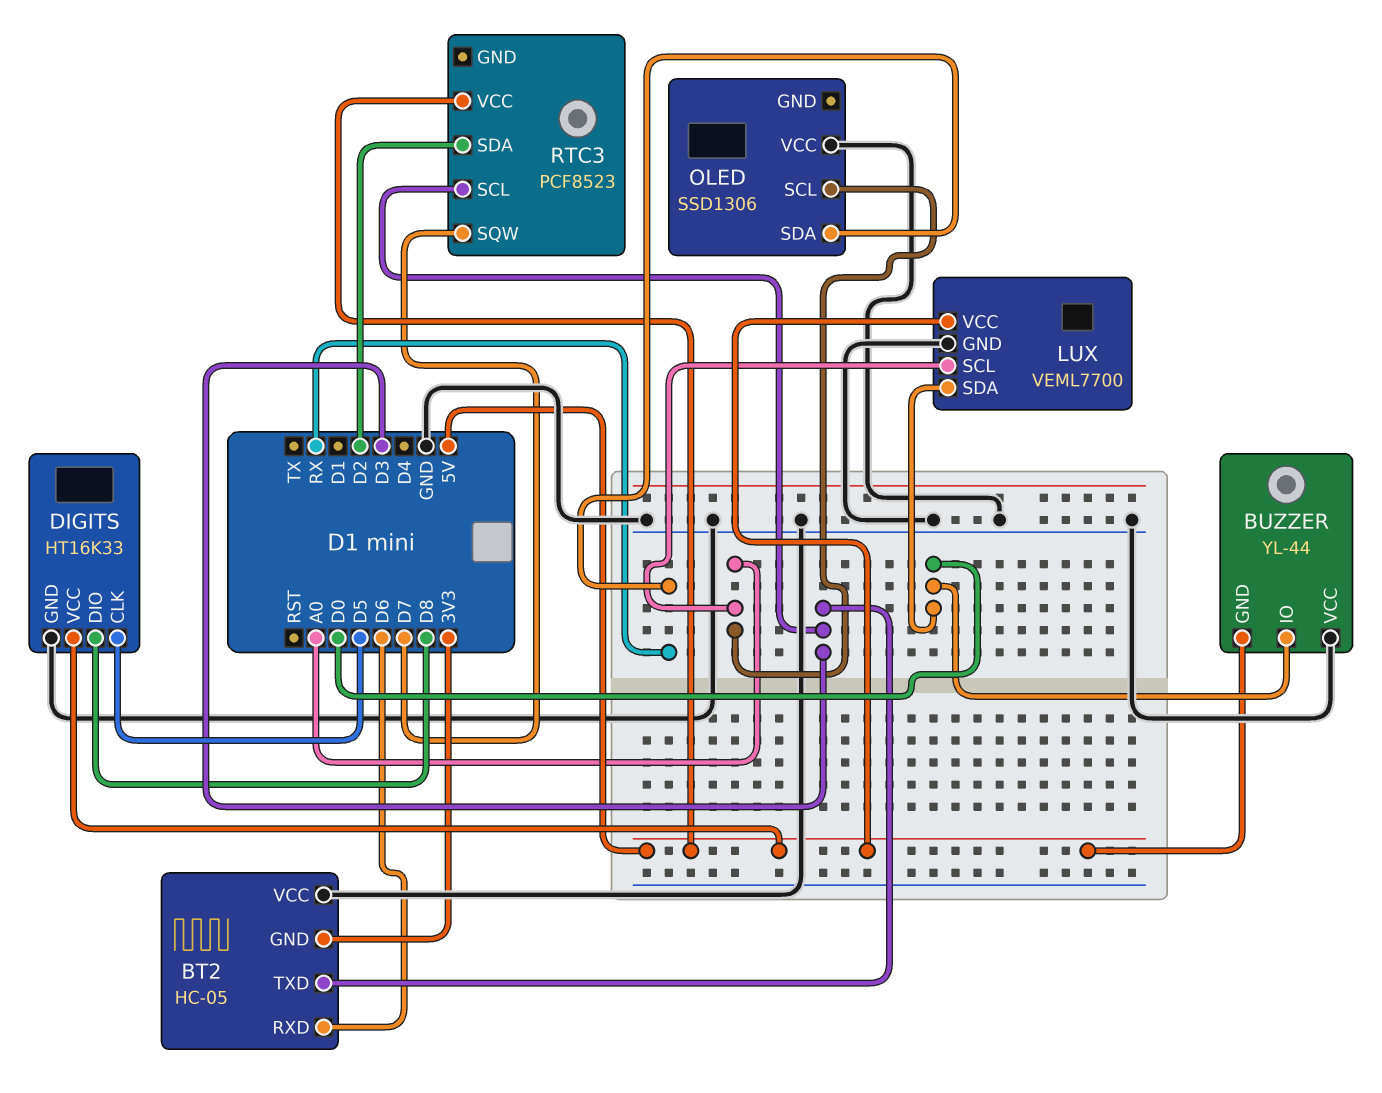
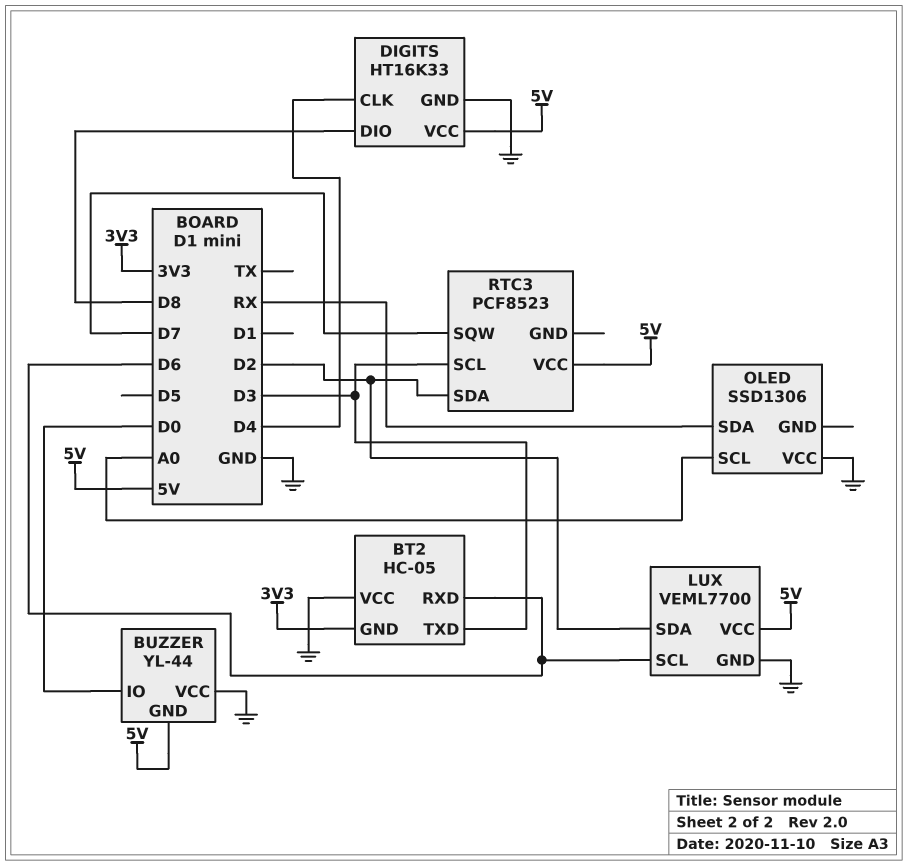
DIGITS pin CLK: D5 -> D4
LUX pin SCL: A0 -> D6
LUX pin SDA: D0 -> D2

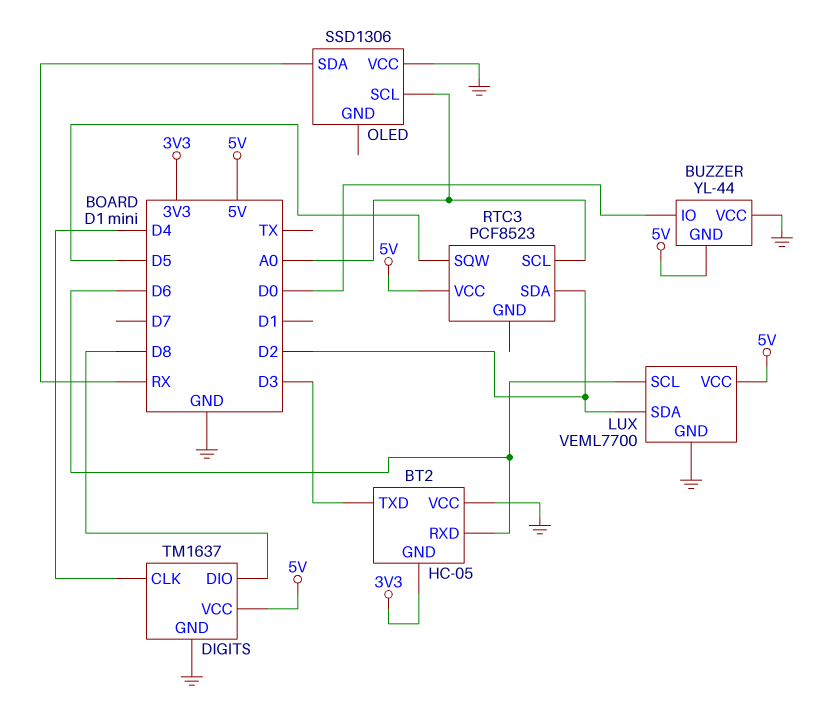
DIGITS: HT16K33 -> TM1637
RTC3 pin SCL: D3 -> A0
RTC3 pin SQW: D7 -> D5

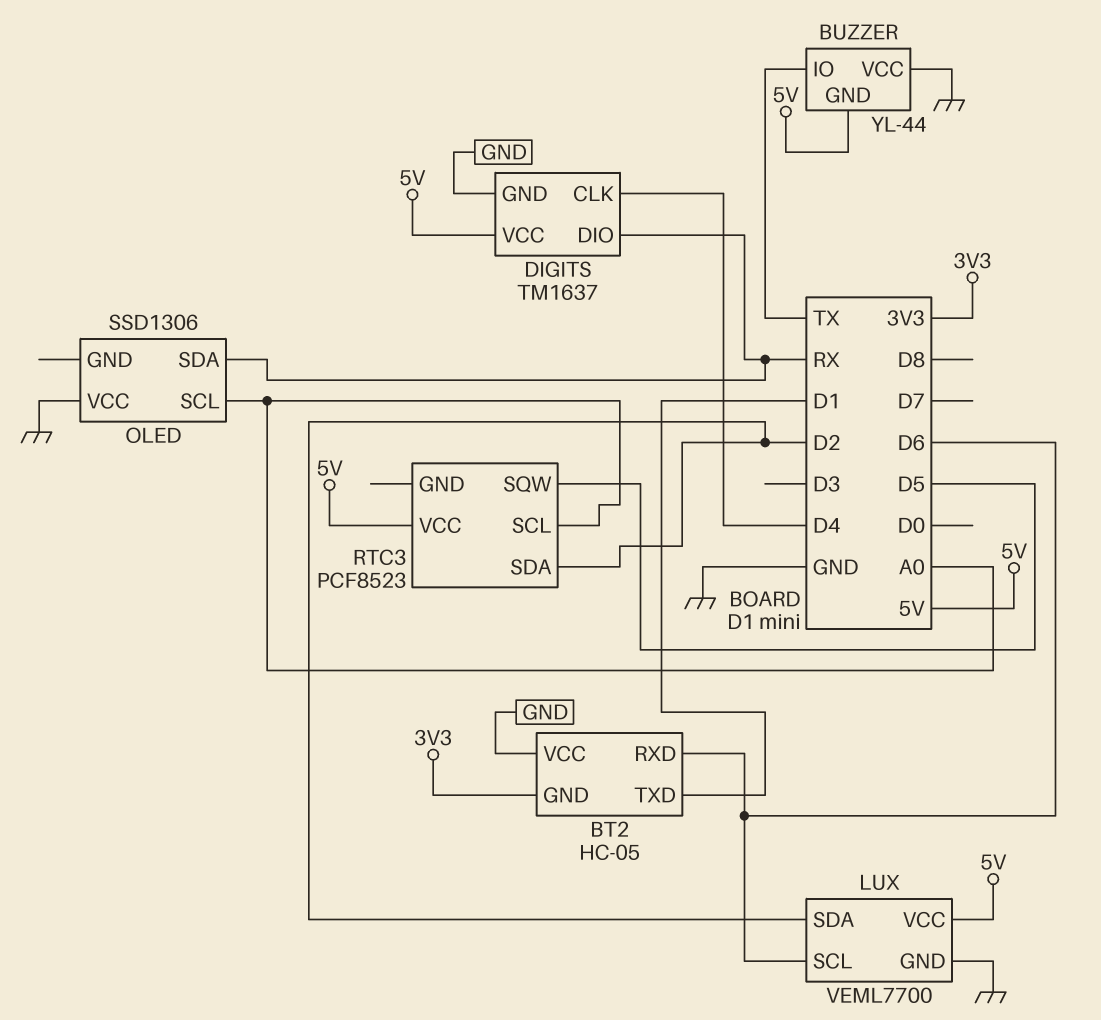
BT2 pin TXD: D3 -> D1
BUZZER pin IO: D0 -> TX
DIGITS pin DIO: D8 -> RX

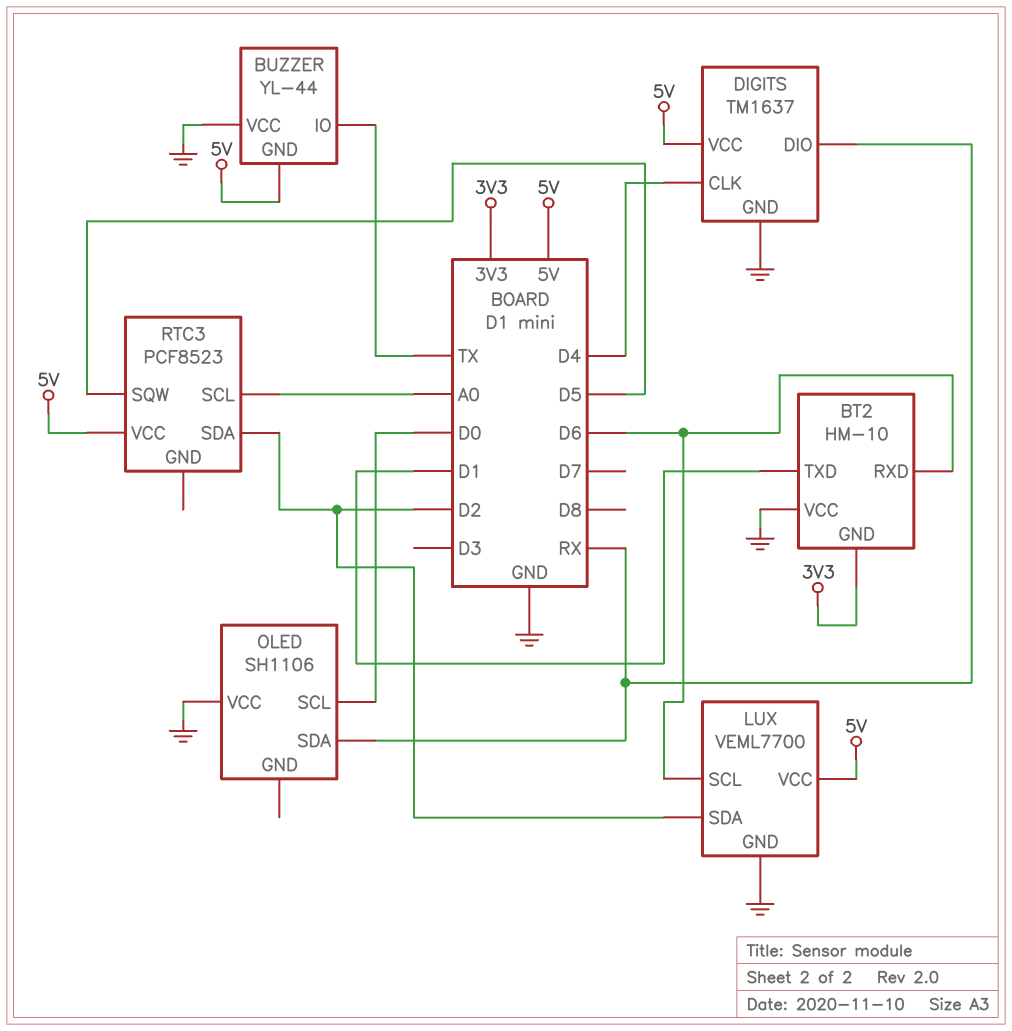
BT2: HC-05 -> HM-10
OLED: SSD1306 -> SH1106
OLED pin SCL: A0 -> D0

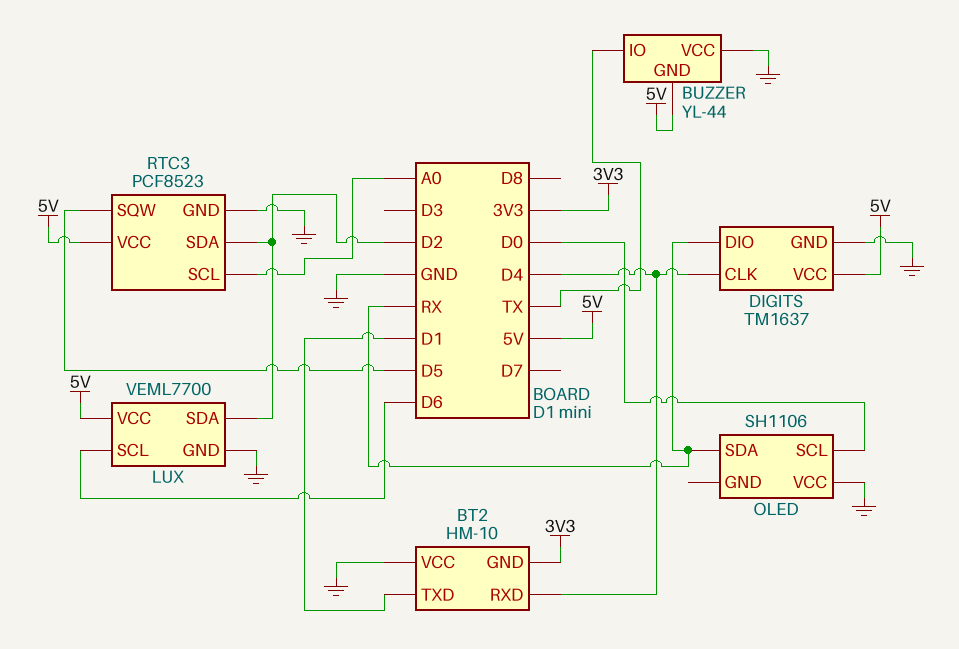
BT2 pin RXD: D6 -> D4
RTC3 pin GND: none -> GND

